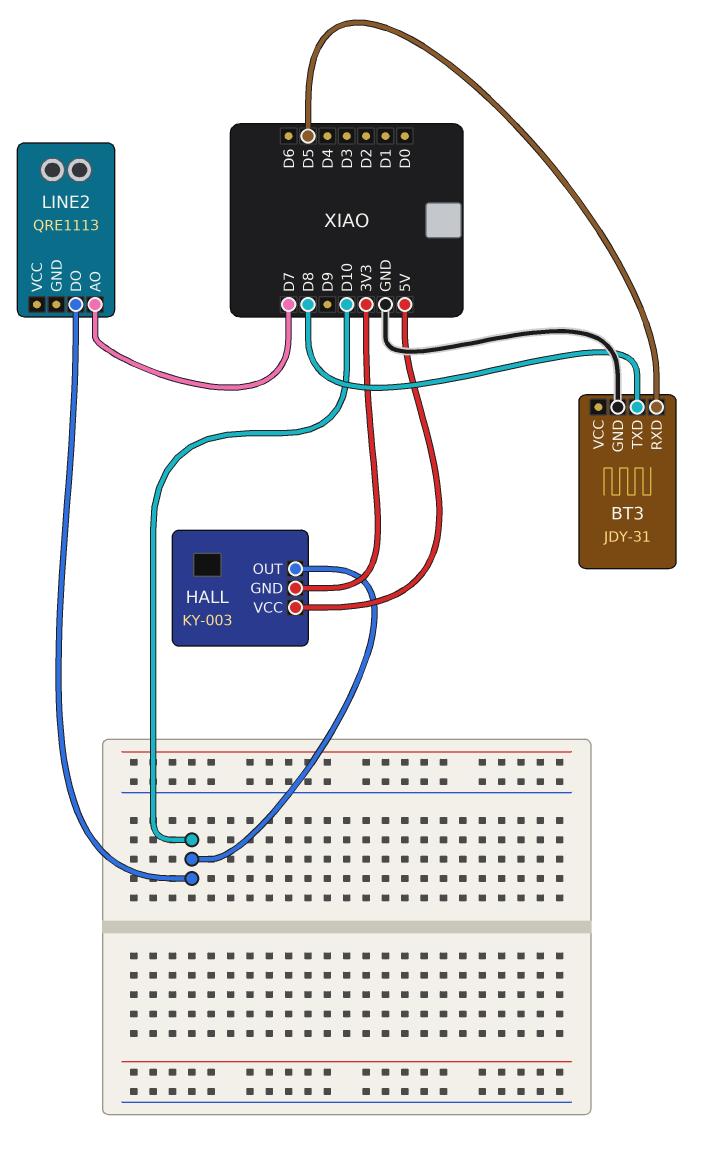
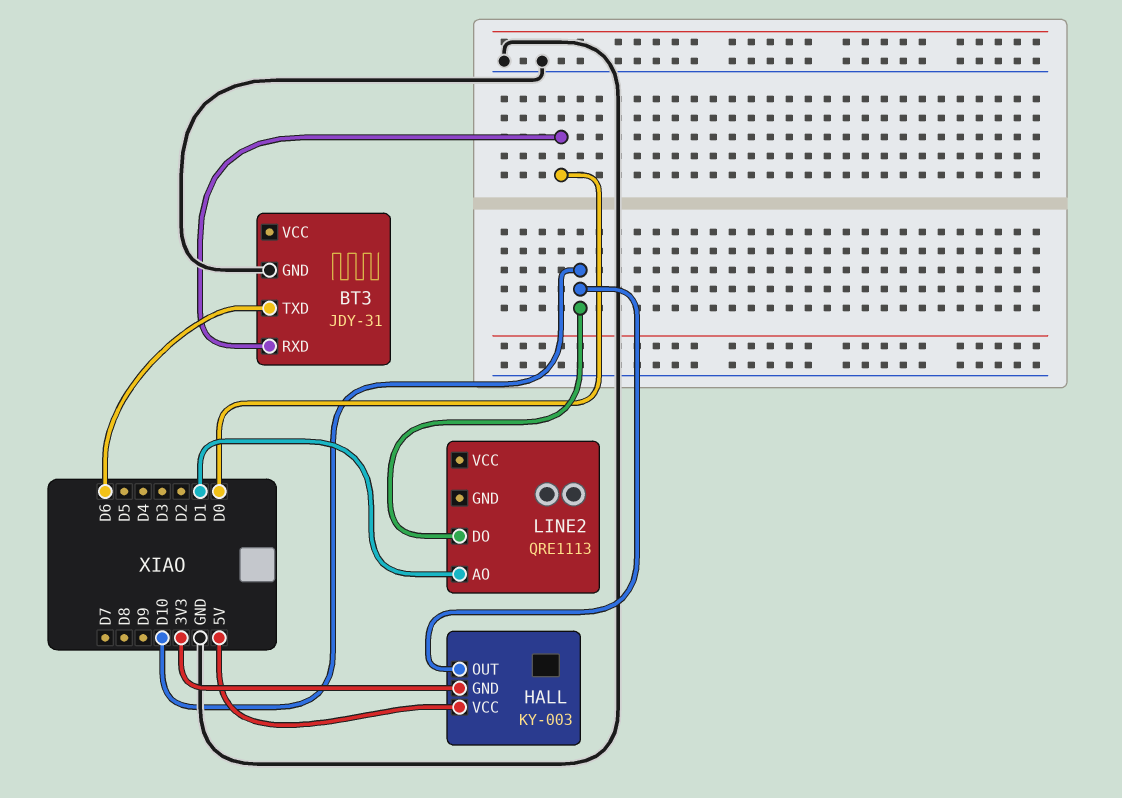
BT3 pin RXD: D5 -> D0
BT3 pin TXD: D8 -> D6
LINE2 pin AO: D7 -> D1

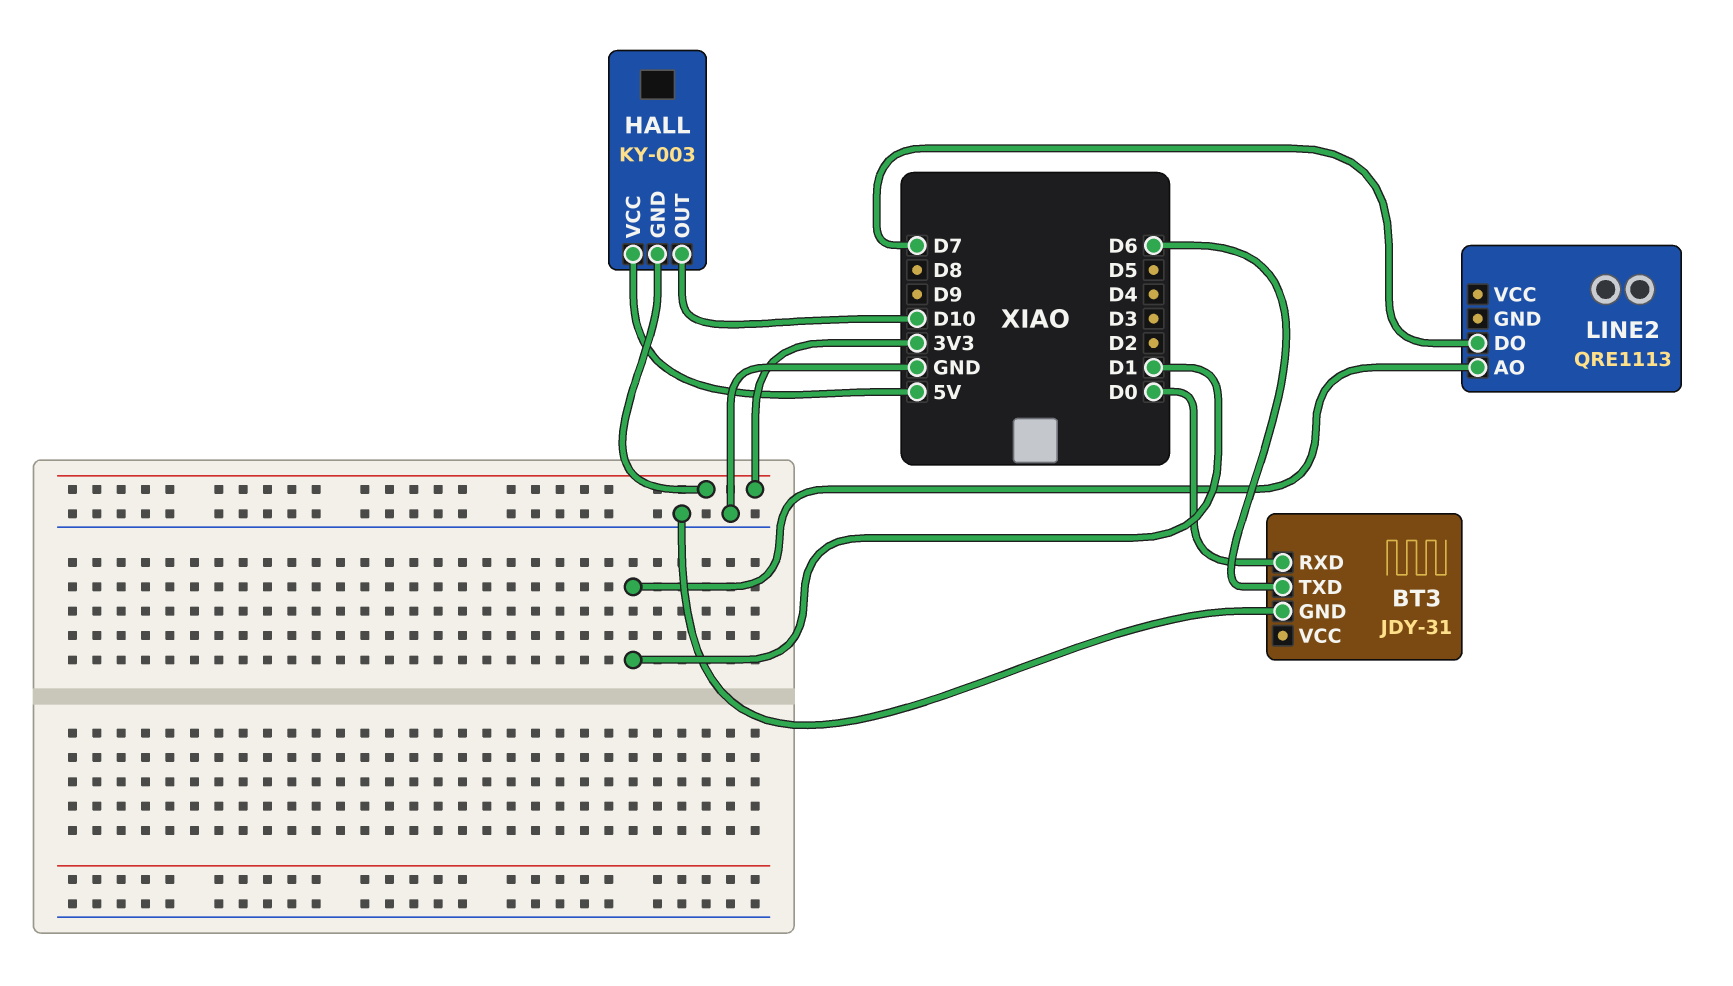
LINE2 pin DO: D10 -> D7

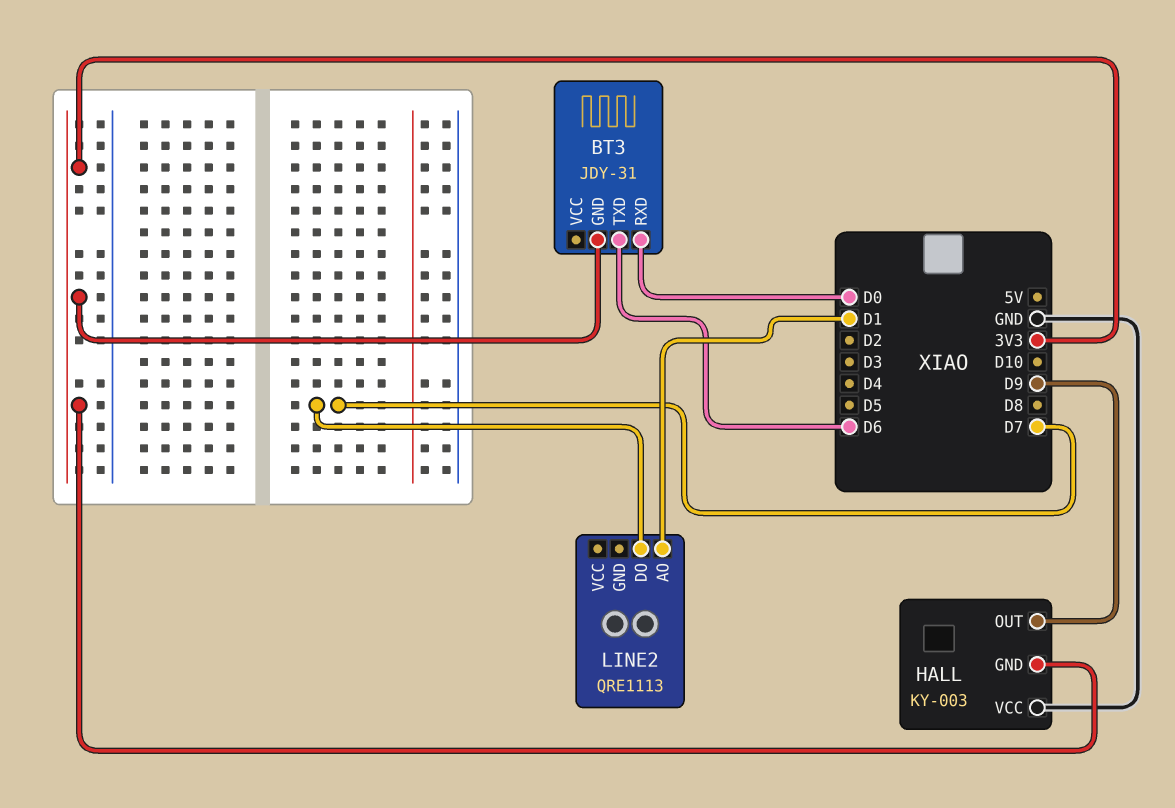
BT3 pin GND: GND -> 3V3
HALL pin OUT: D10 -> D9
HALL pin VCC: 5V -> GND

